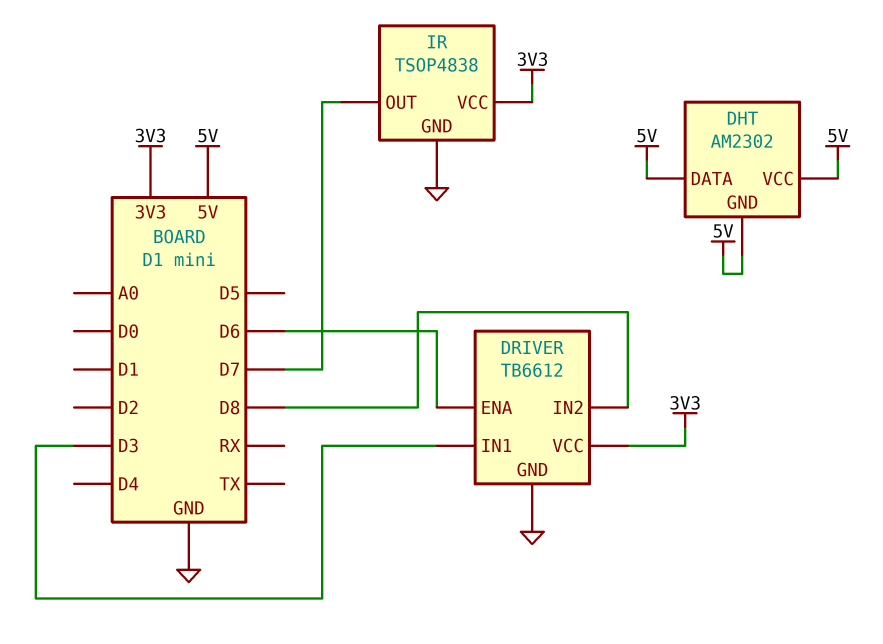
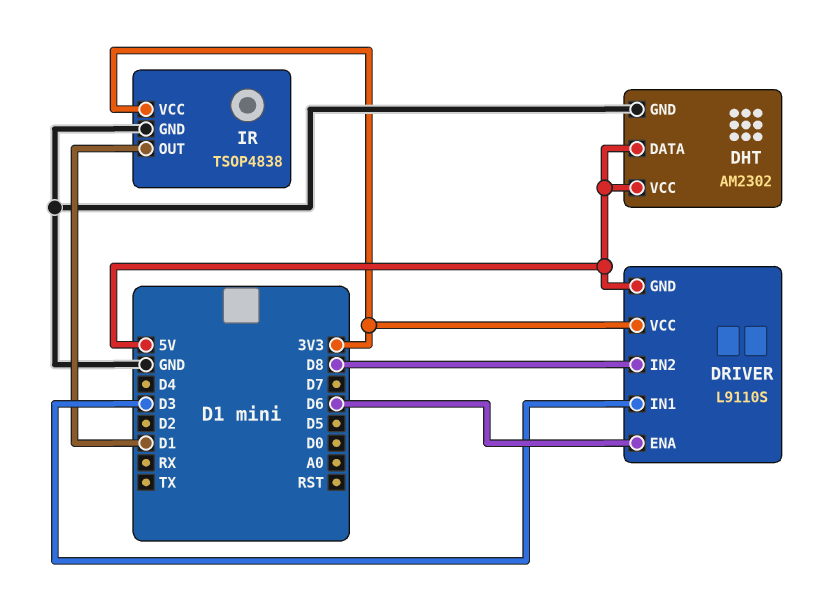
DHT pin GND: 5V -> GND
DRIVER: TB6612 -> L9110S
DRIVER pin GND: GND -> 5V
IR pin OUT: D7 -> D1

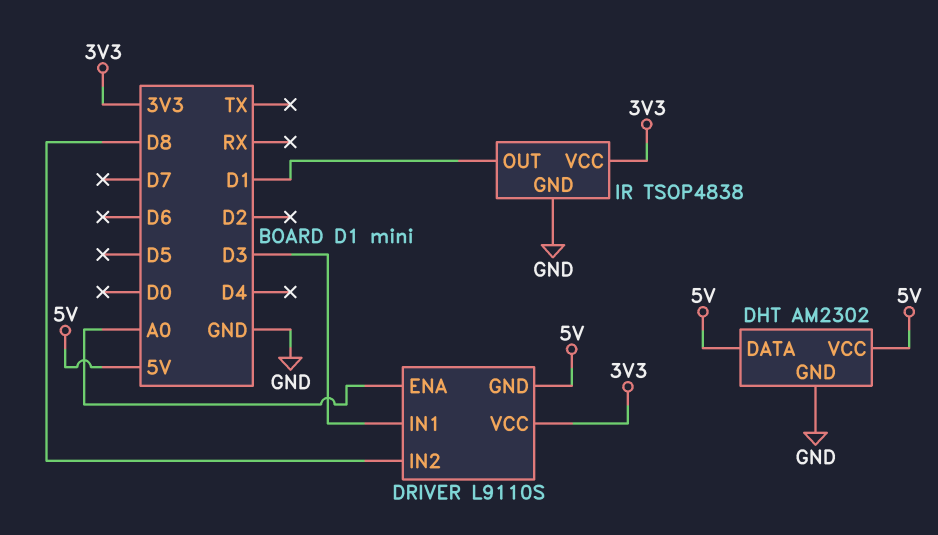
DRIVER pin ENA: D6 -> A0

